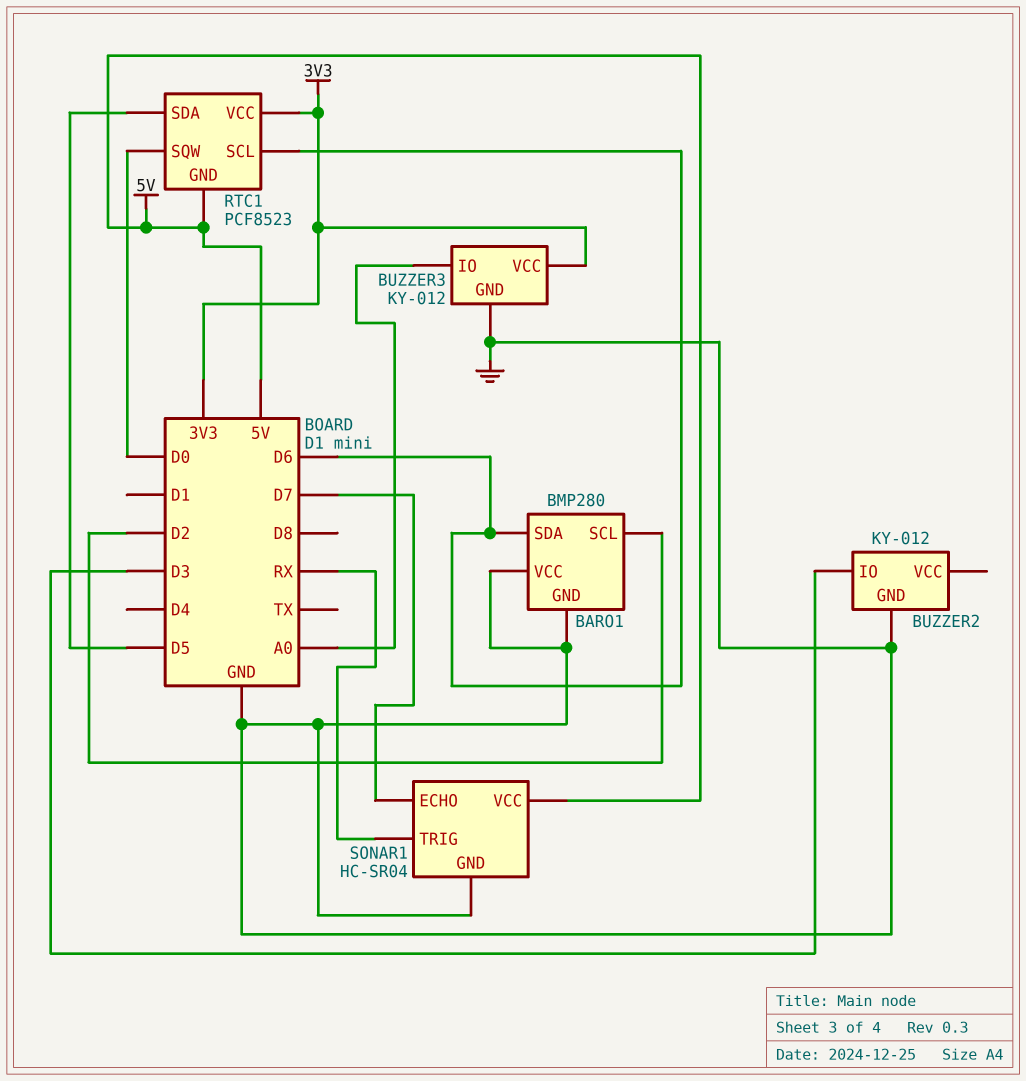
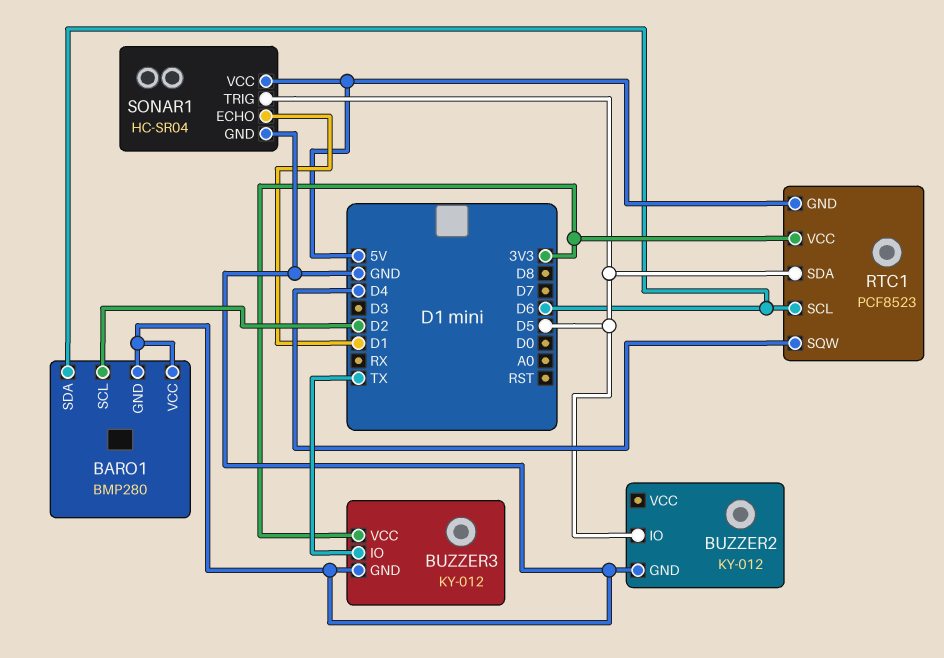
BUZZER2 pin IO: D3 -> D5
BUZZER3 pin IO: A0 -> TX
RTC1 pin SQW: D0 -> D4
SONAR1 pin ECHO: D7 -> D1
SONAR1 pin TRIG: RX -> D5

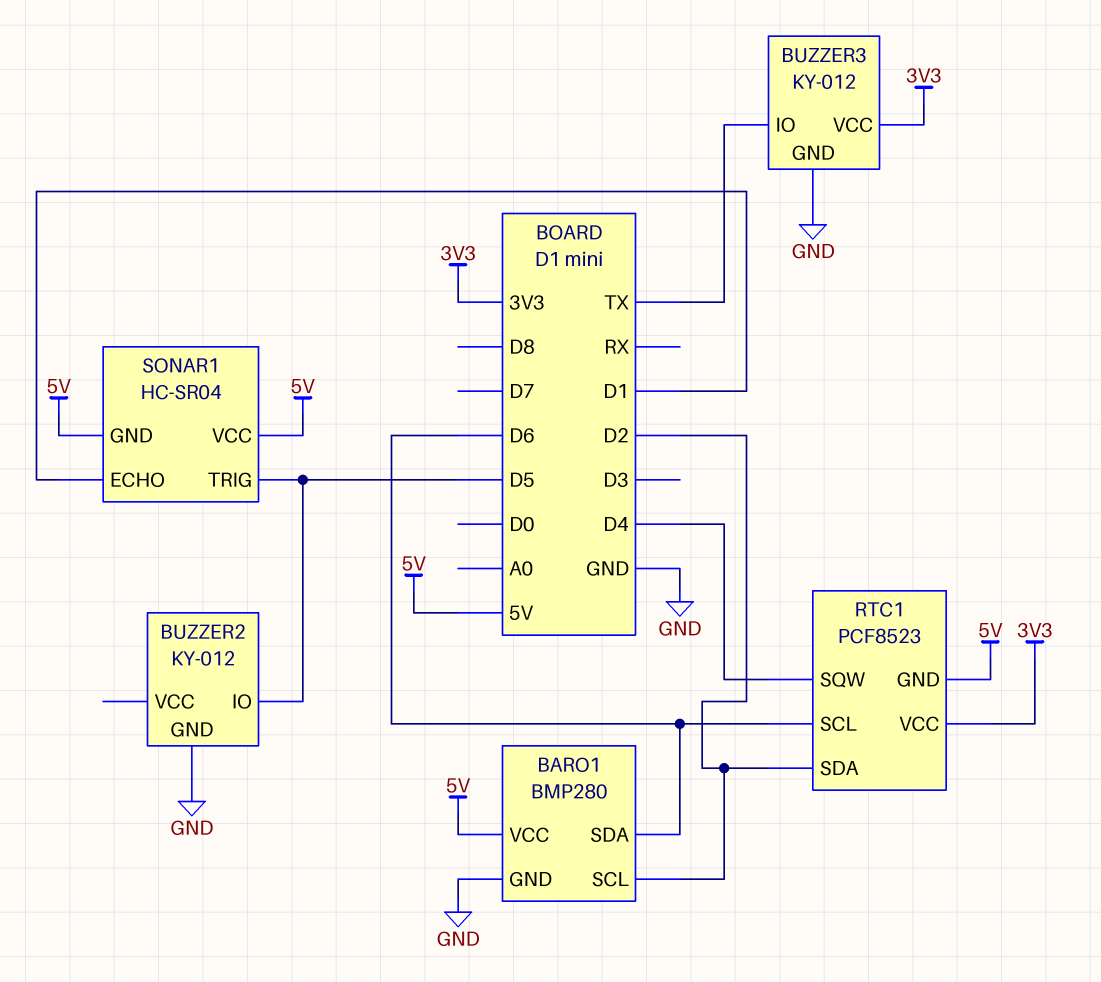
BARO1 pin VCC: GND -> 5V
RTC1 pin SDA: D5 -> D2
SONAR1 pin GND: GND -> 5V

